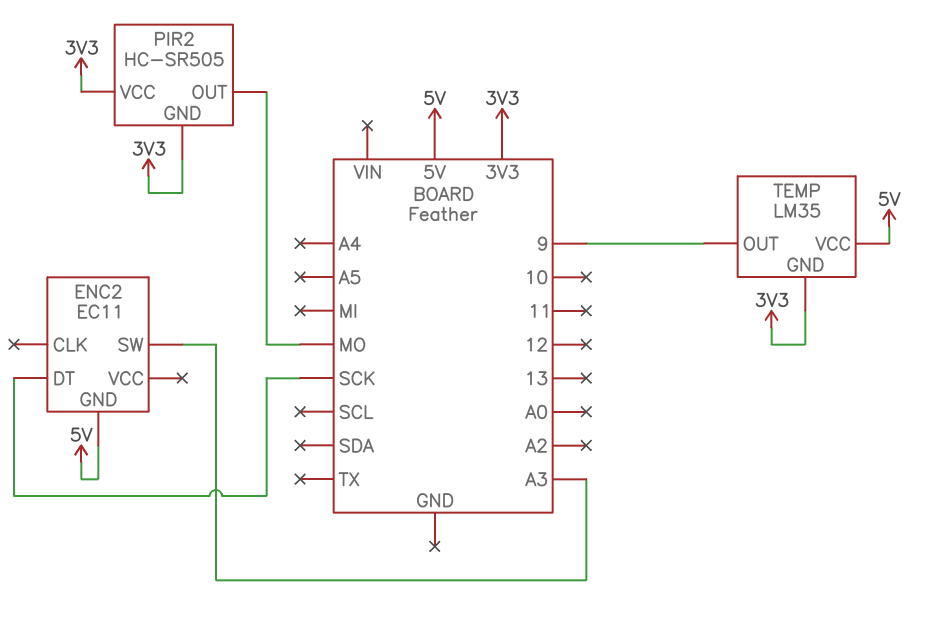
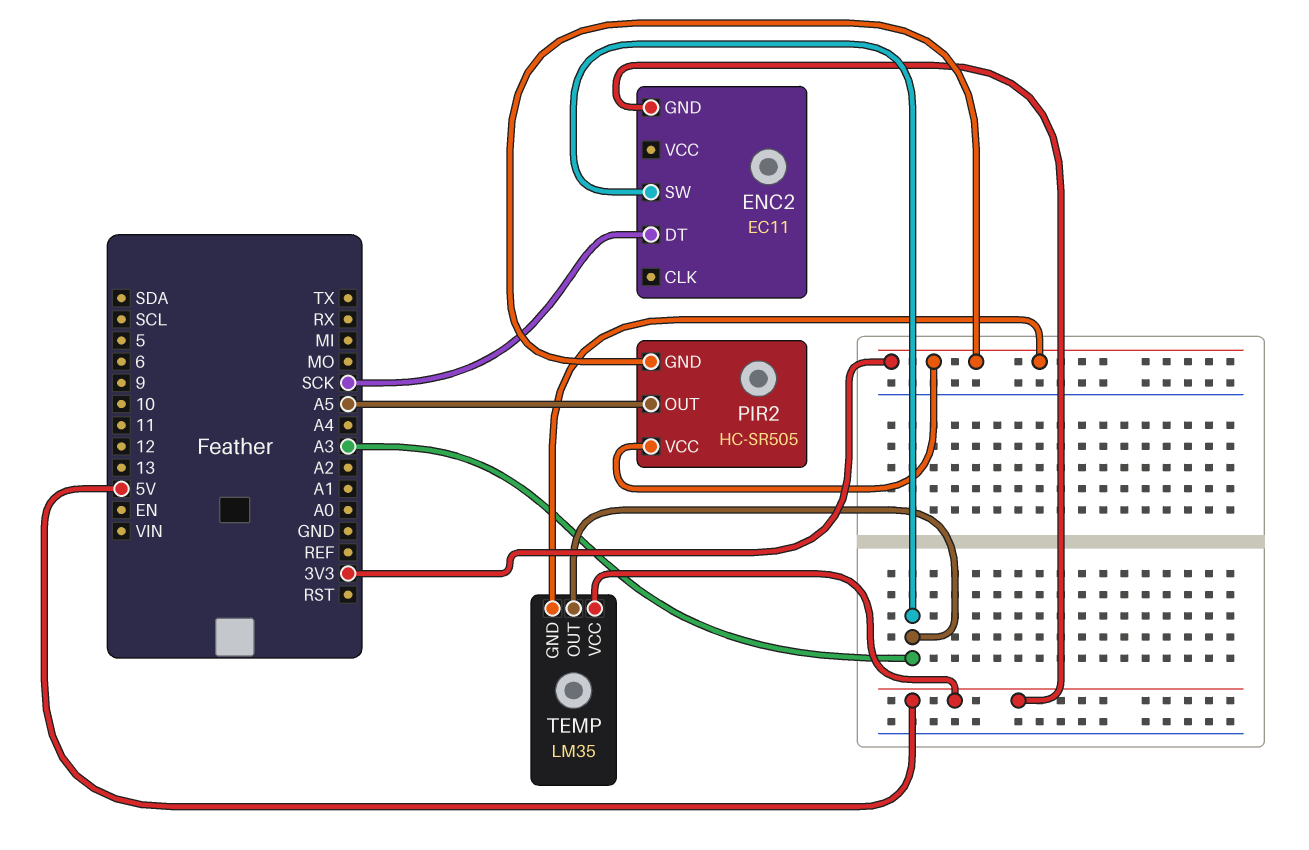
PIR2 pin OUT: MO -> A5
TEMP pin OUT: 9 -> A3

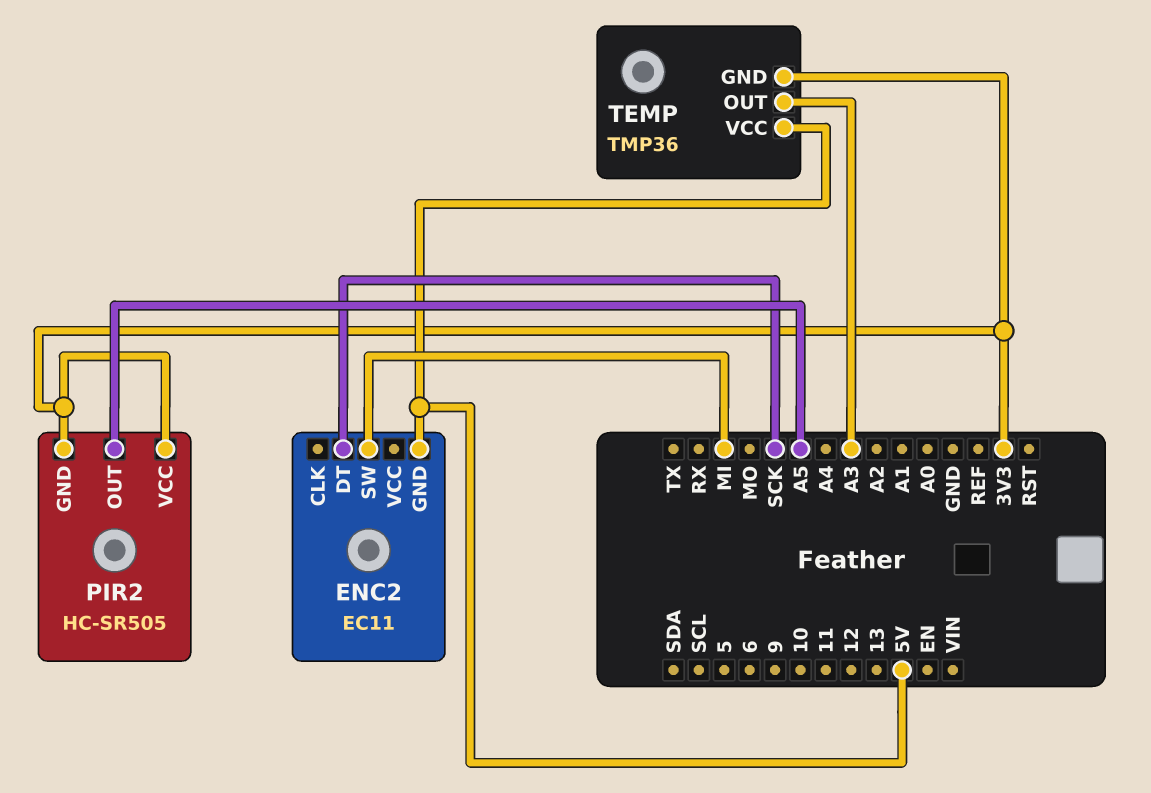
ENC2 pin SW: A3 -> MI
TEMP: LM35 -> TMP36

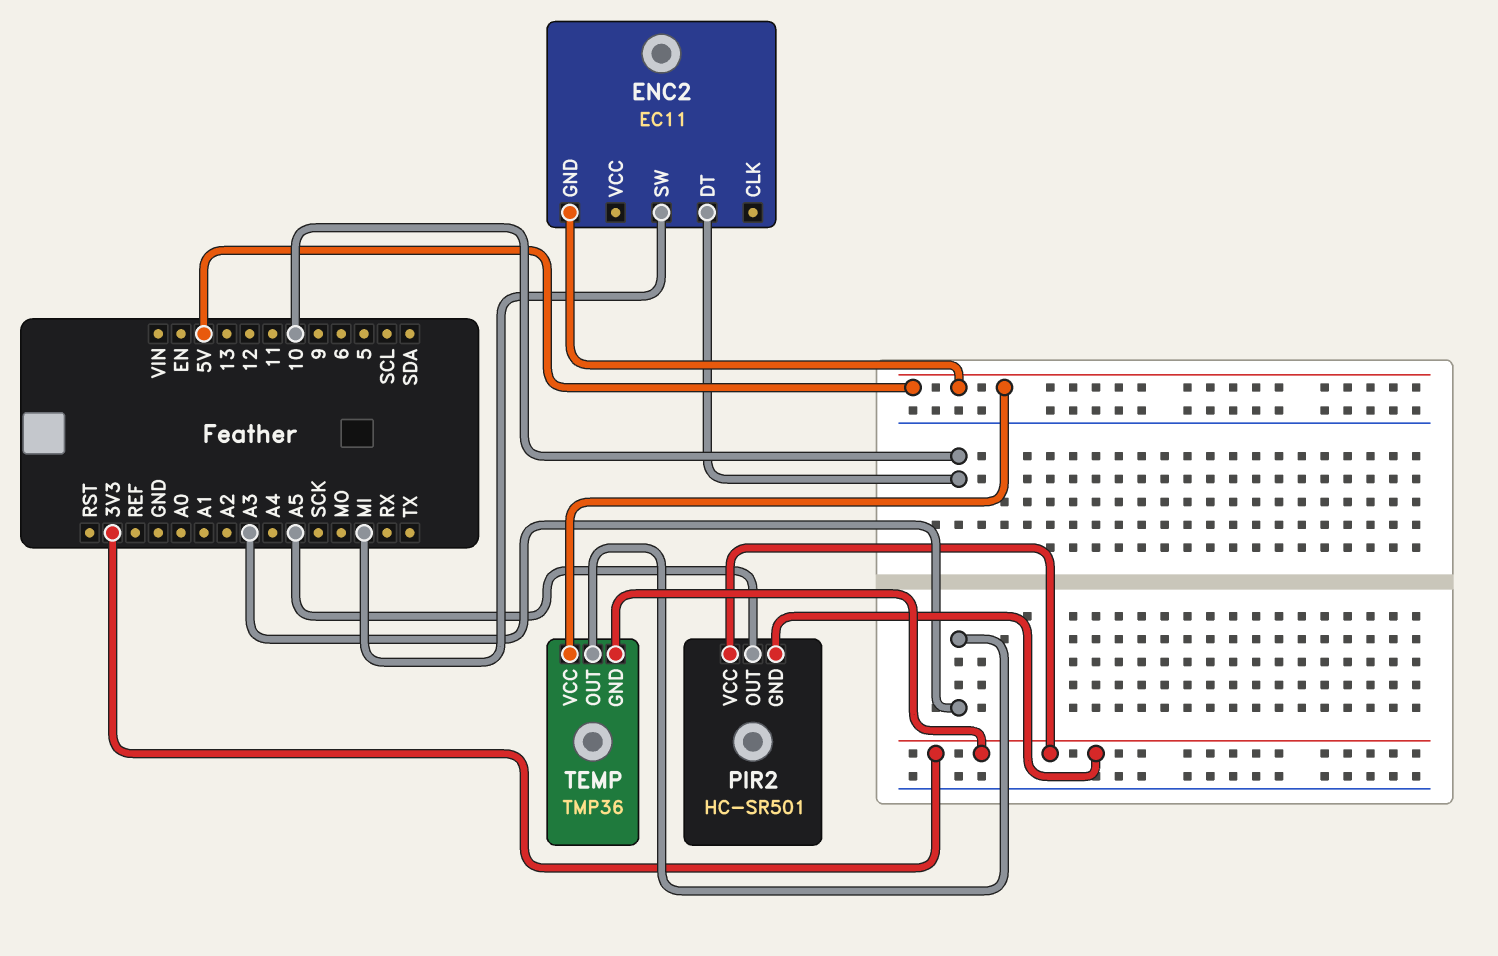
ENC2 pin DT: SCK -> 10
PIR2: HC-SR505 -> HC-SR501

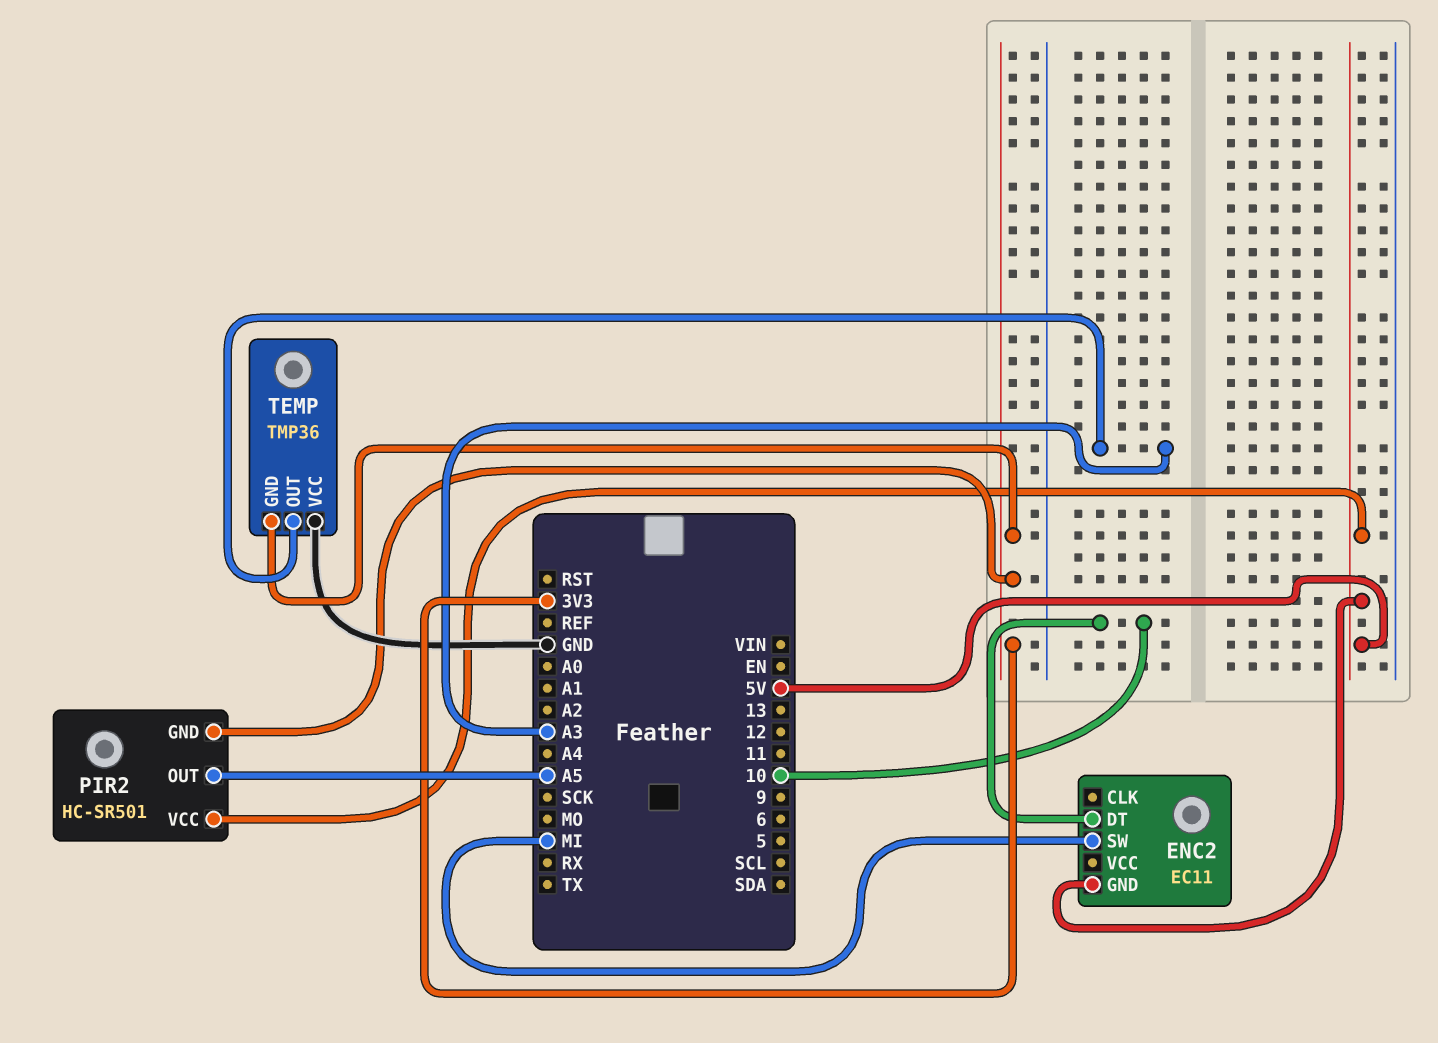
PIR2 pin VCC: 3V3 -> 5V
TEMP pin VCC: 5V -> GND

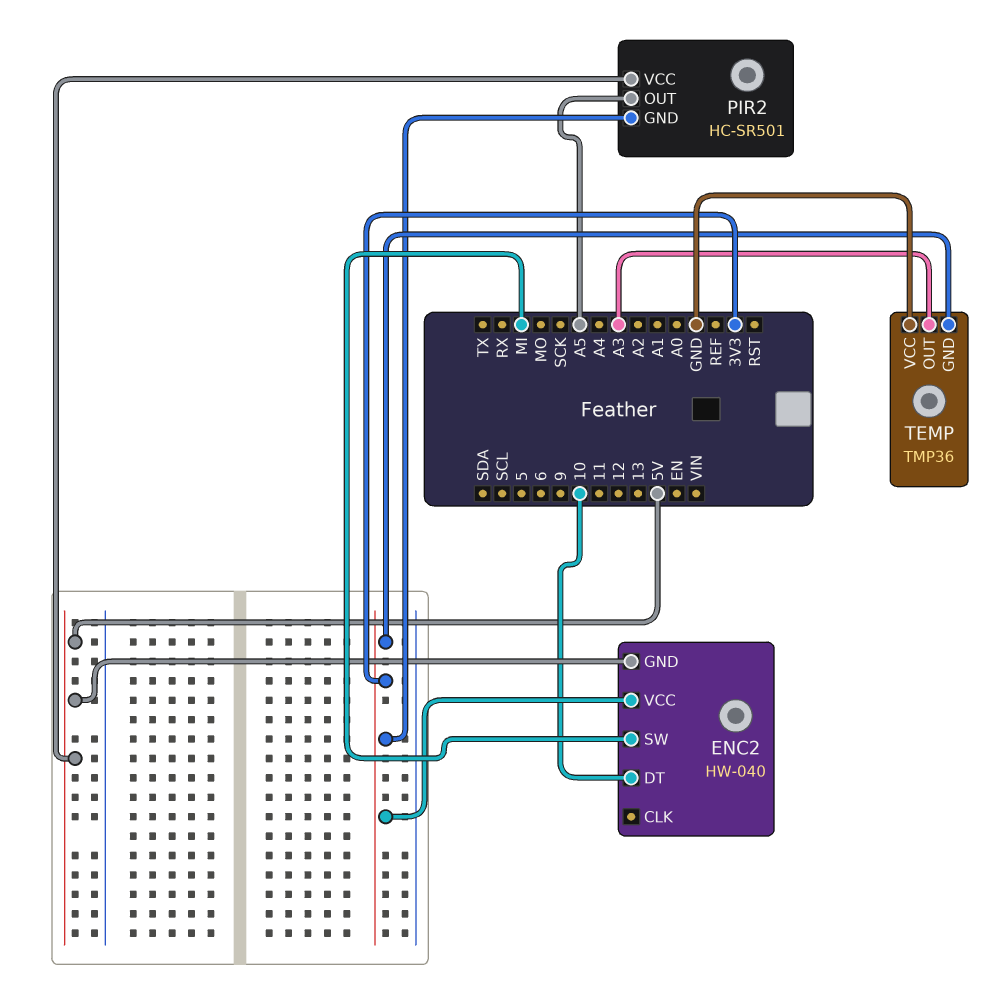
ENC2: EC11 -> HW-040
ENC2 pin VCC: none -> 3V3

